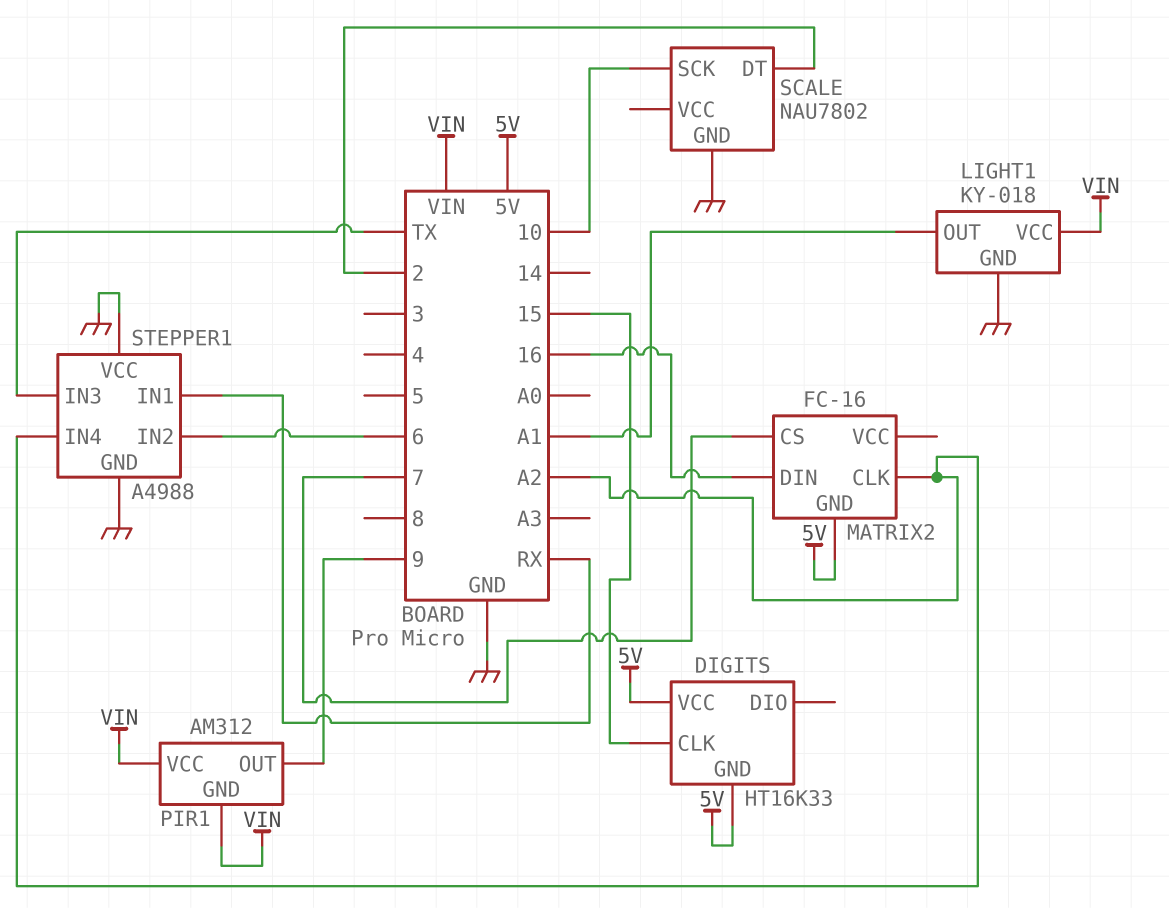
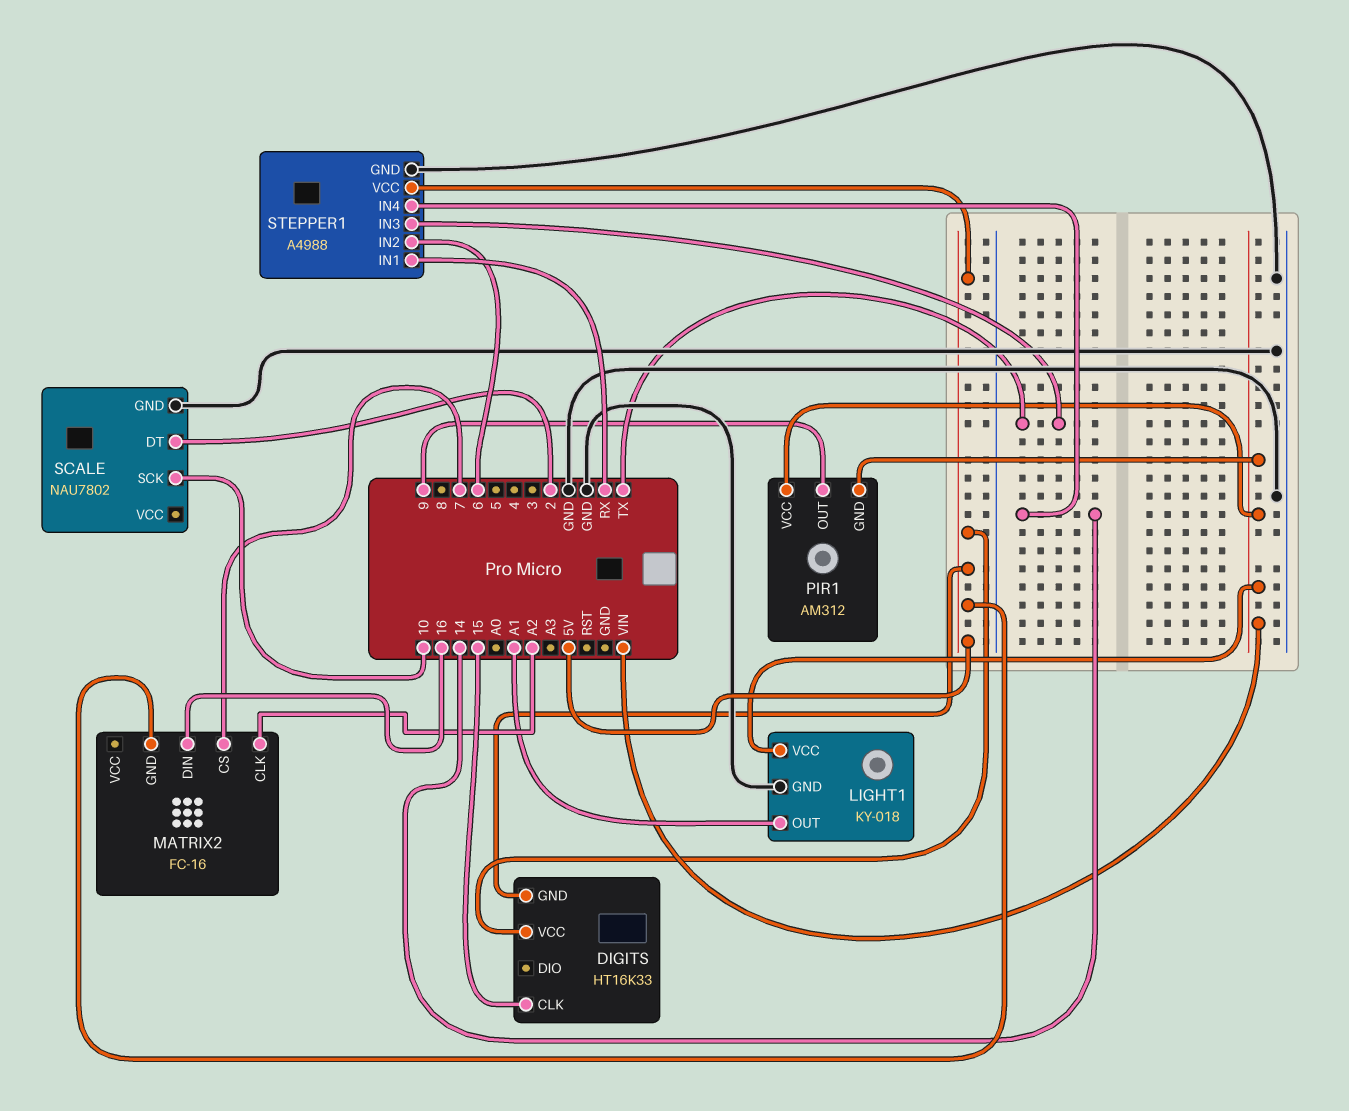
STEPPER1 pin IN4: A2 -> 14
STEPPER1 pin VCC: GND -> 5V

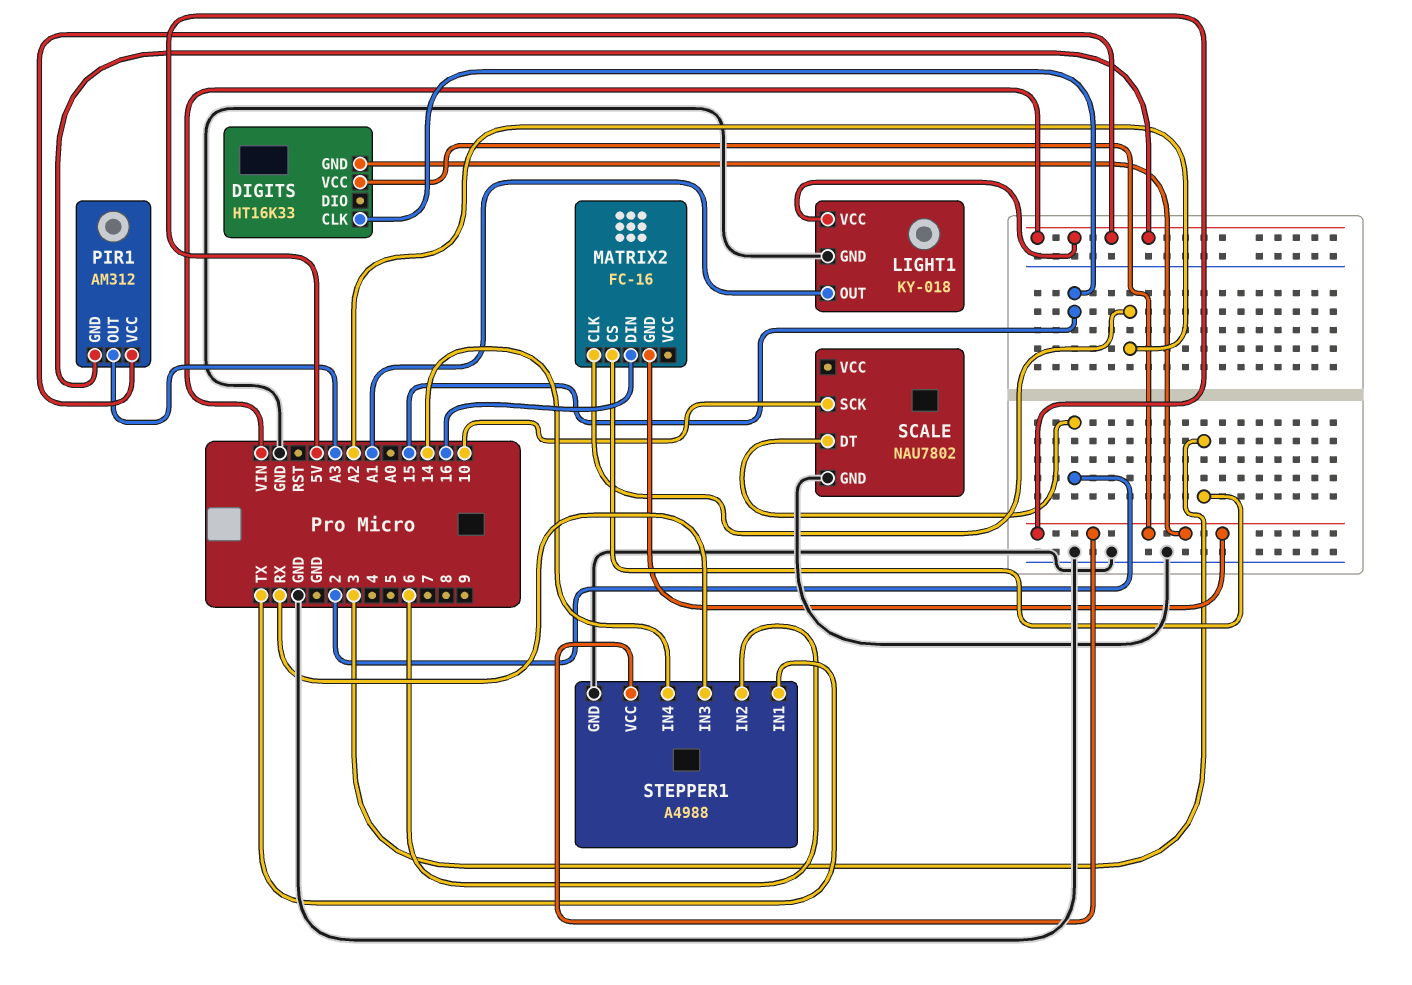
MATRIX2 pin CS: 7 -> 3
PIR1 pin OUT: 9 -> A3
STEPPER1 pin IN1: RX -> TX
STEPPER1 pin IN3: TX -> RX

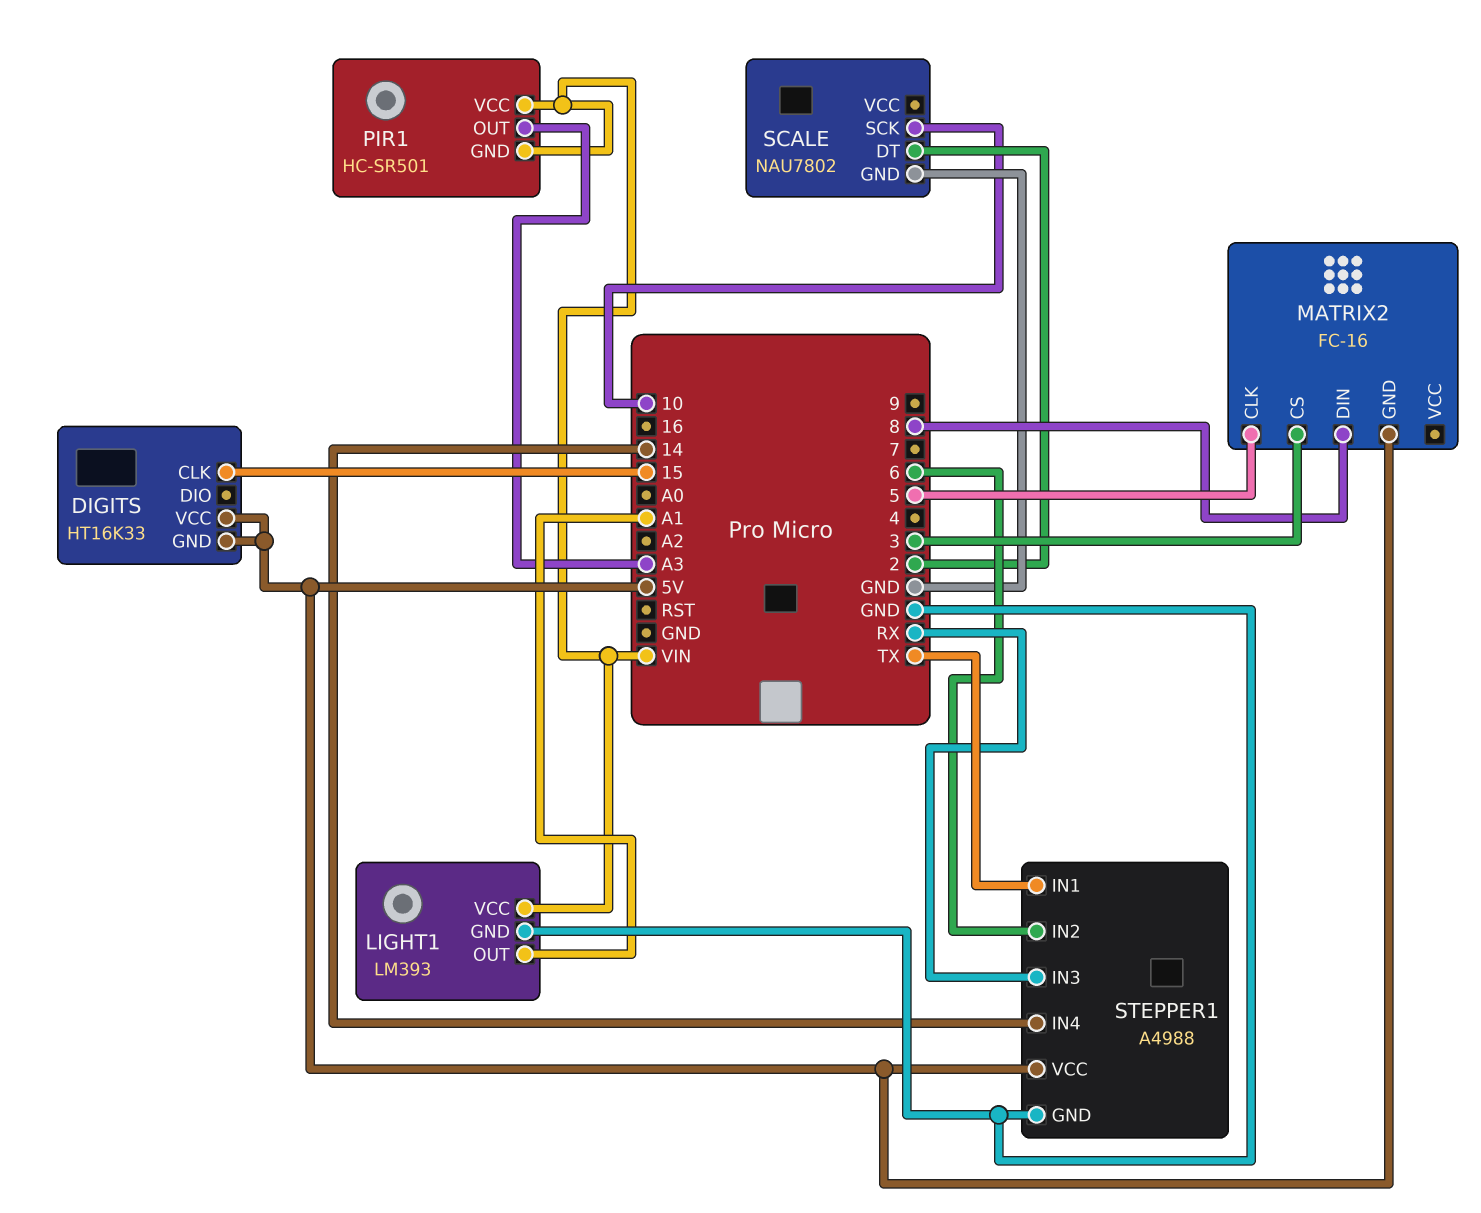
LIGHT1: KY-018 -> LM393
MATRIX2 pin CLK: A2 -> 5
MATRIX2 pin DIN: 16 -> 8
PIR1: AM312 -> HC-SR501

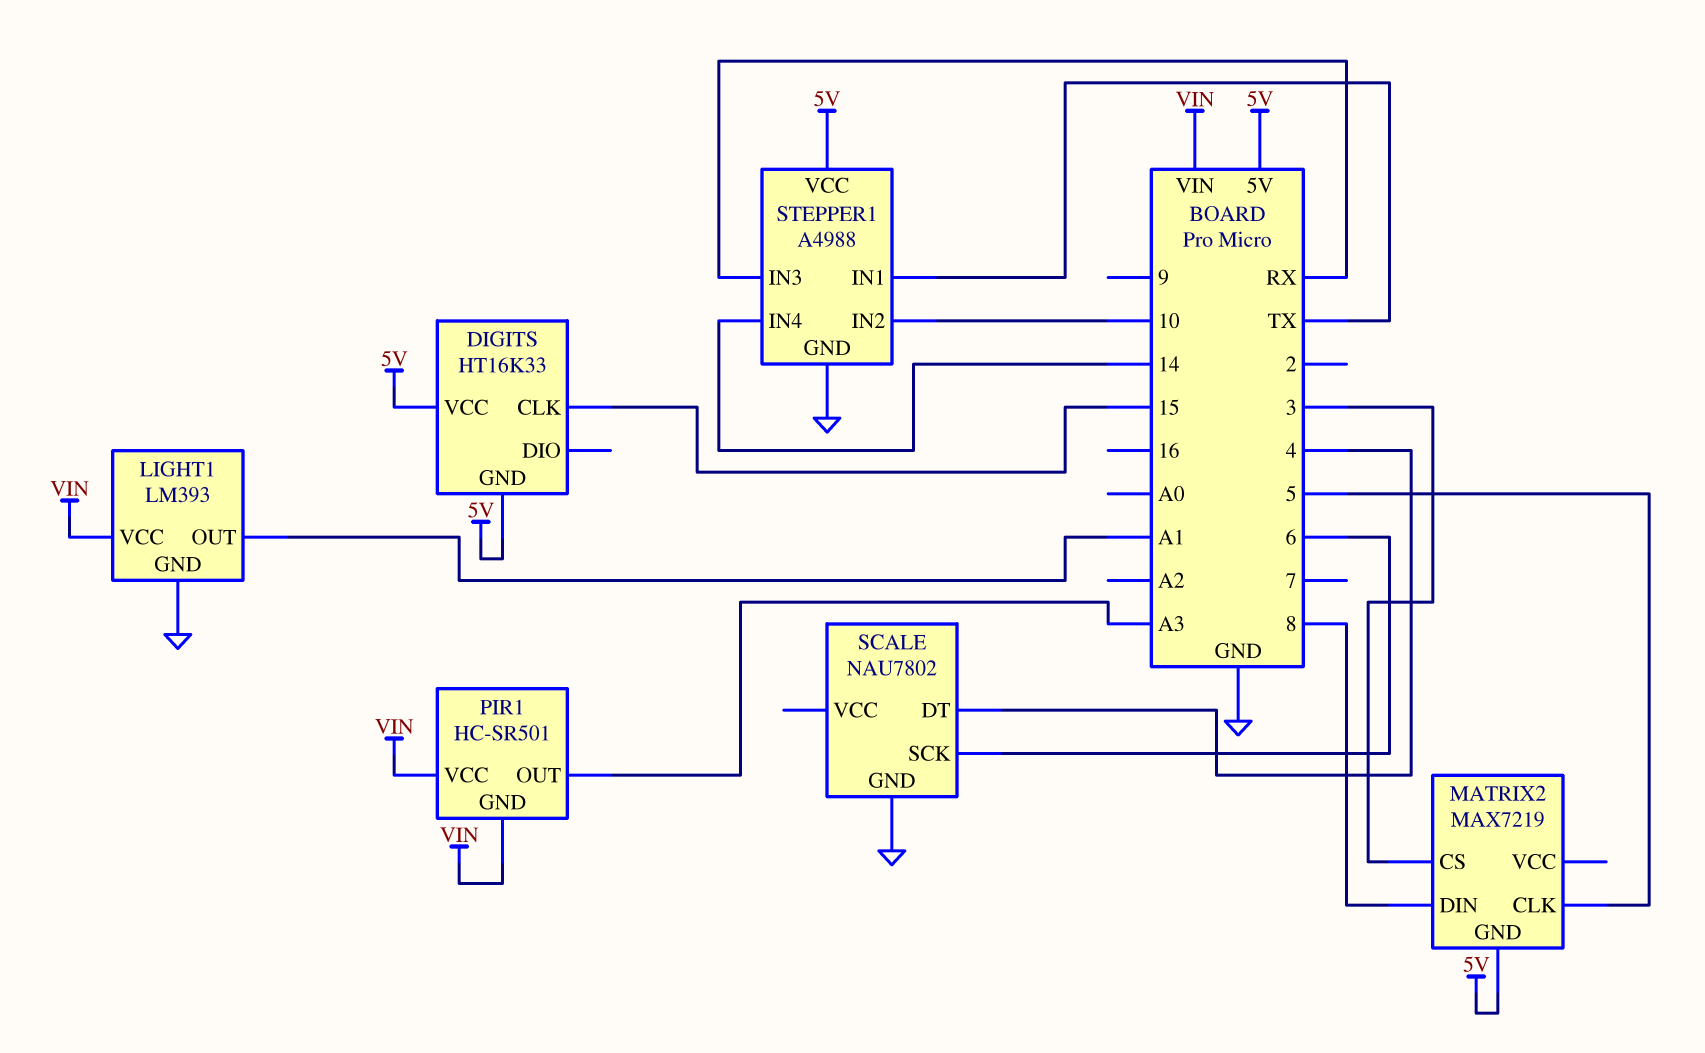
MATRIX2: FC-16 -> MAX7219
SCALE pin DT: 2 -> 4
SCALE pin SCK: 10 -> 6
STEPPER1 pin IN2: 6 -> 10

